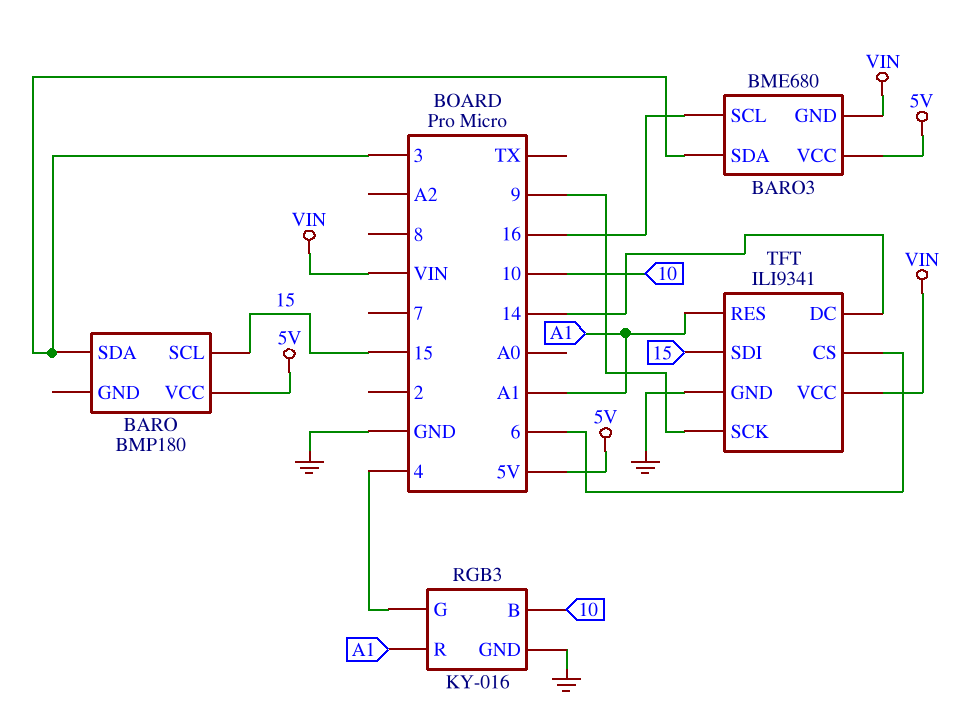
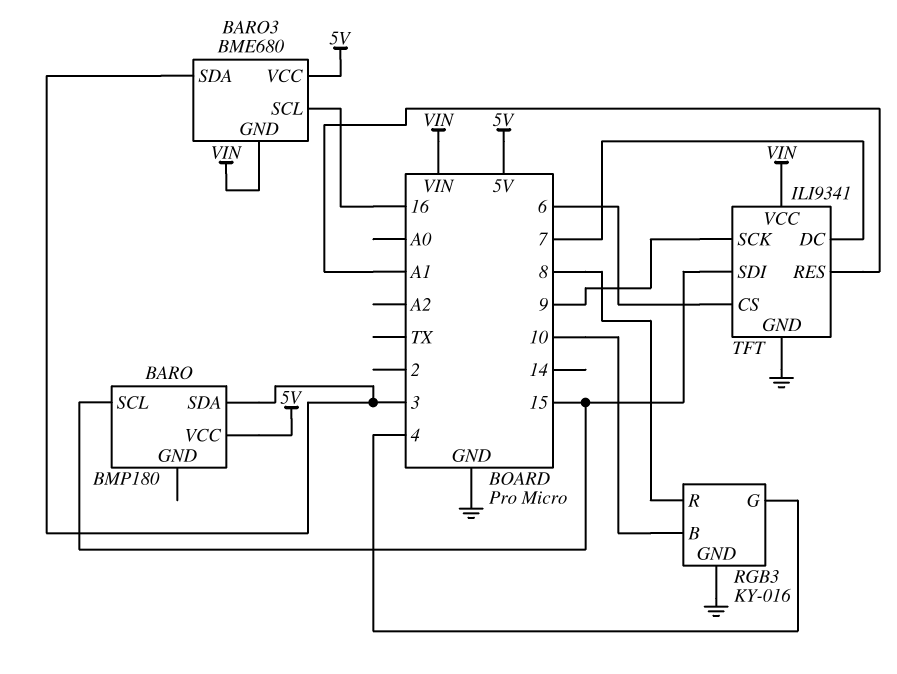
RGB3 pin R: A1 -> 8
TFT pin DC: 14 -> 7

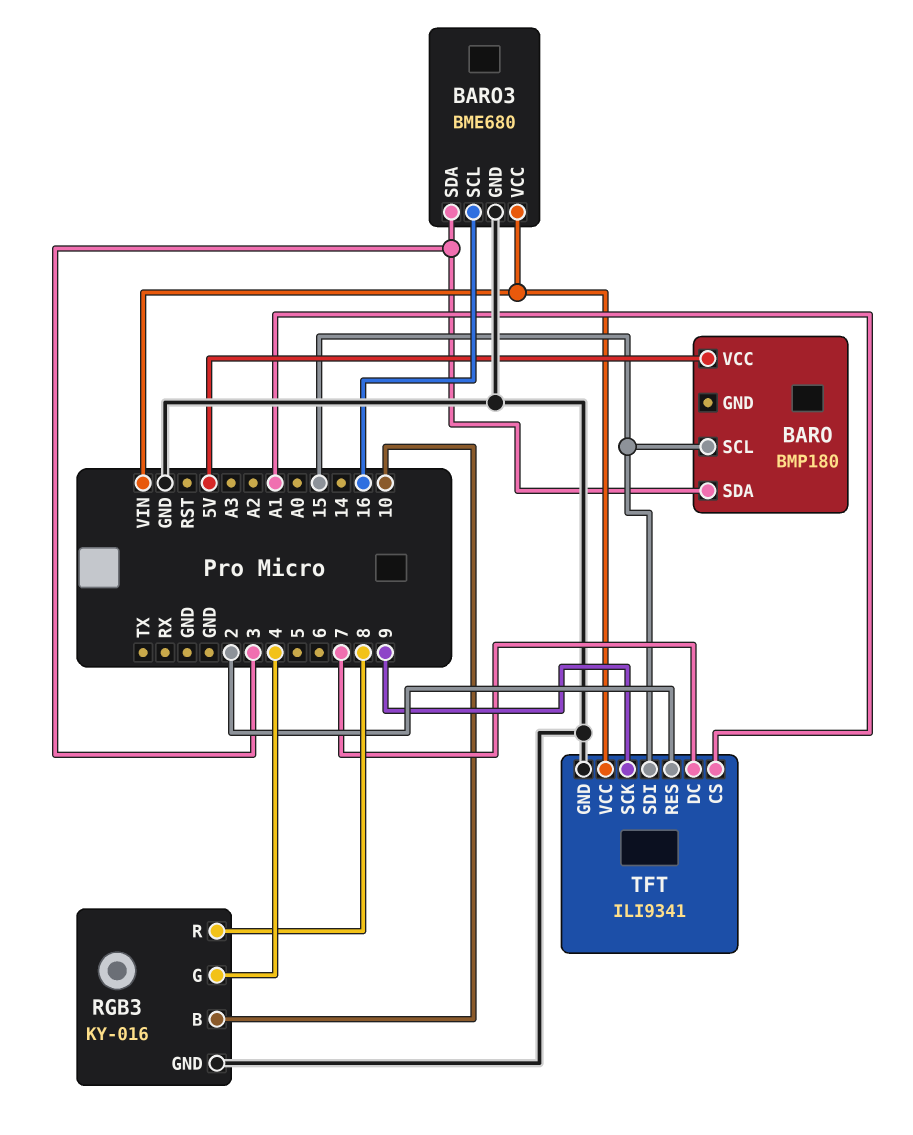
BARO3 pin GND: VIN -> GND
BARO3 pin VCC: 5V -> VIN
TFT pin CS: 6 -> A1
TFT pin RES: A1 -> 2

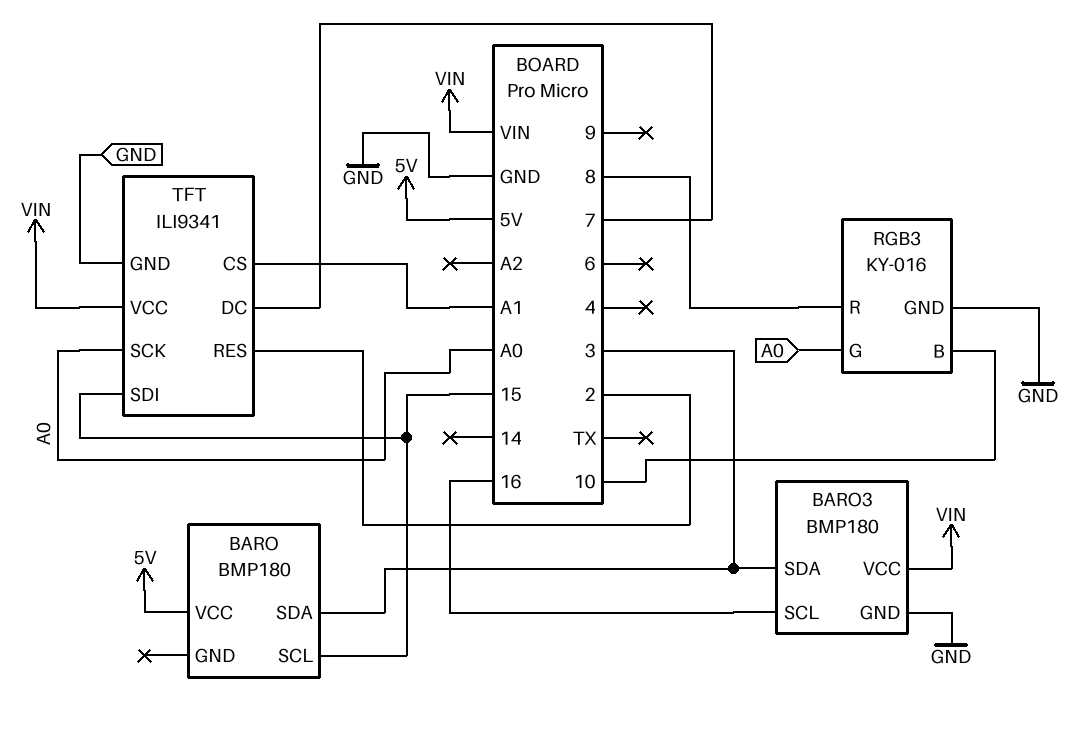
BARO3: BME680 -> BMP180
RGB3 pin G: 4 -> A0
TFT pin SCK: 9 -> A0

